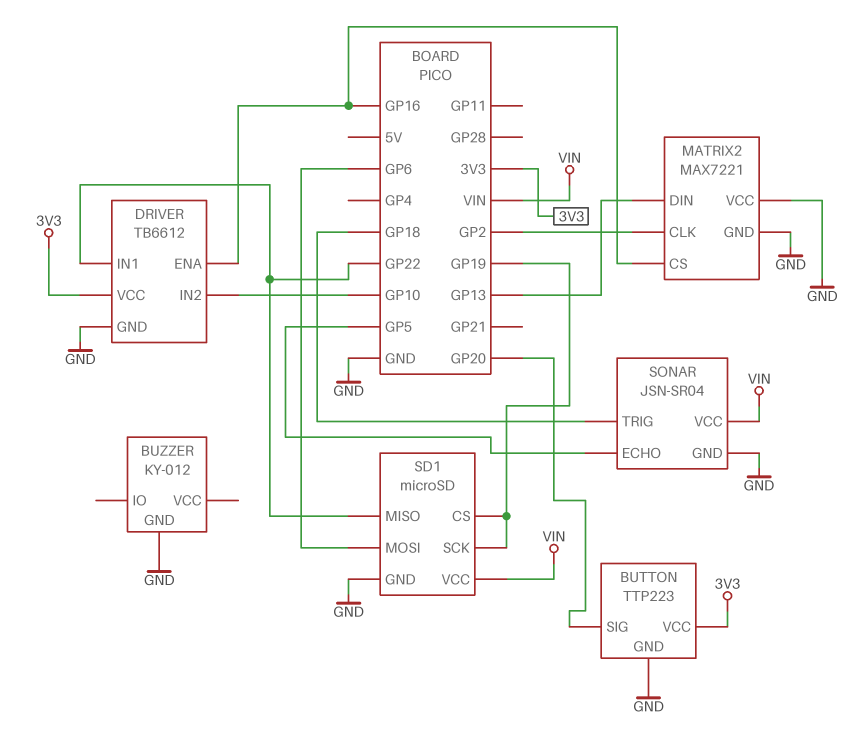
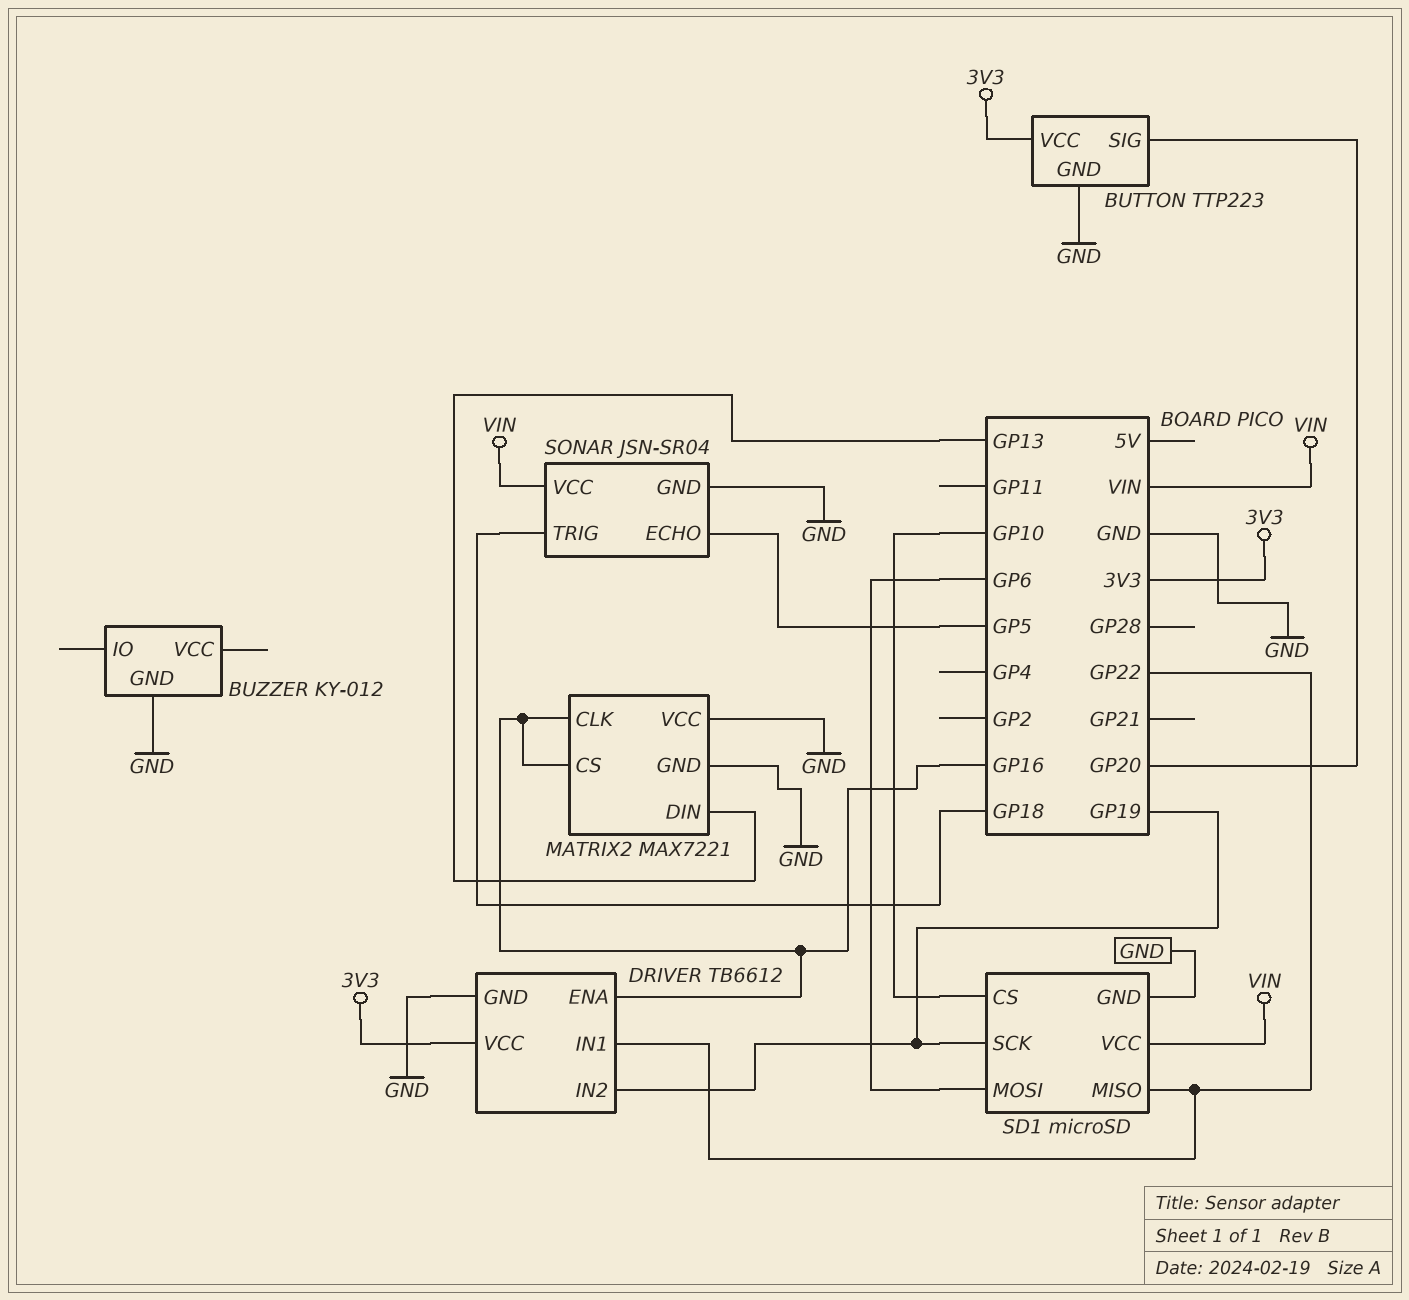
DRIVER pin IN2: GP10 -> GP19
MATRIX2 pin CLK: GP2 -> GP16
SD1 pin CS: GP19 -> GP10

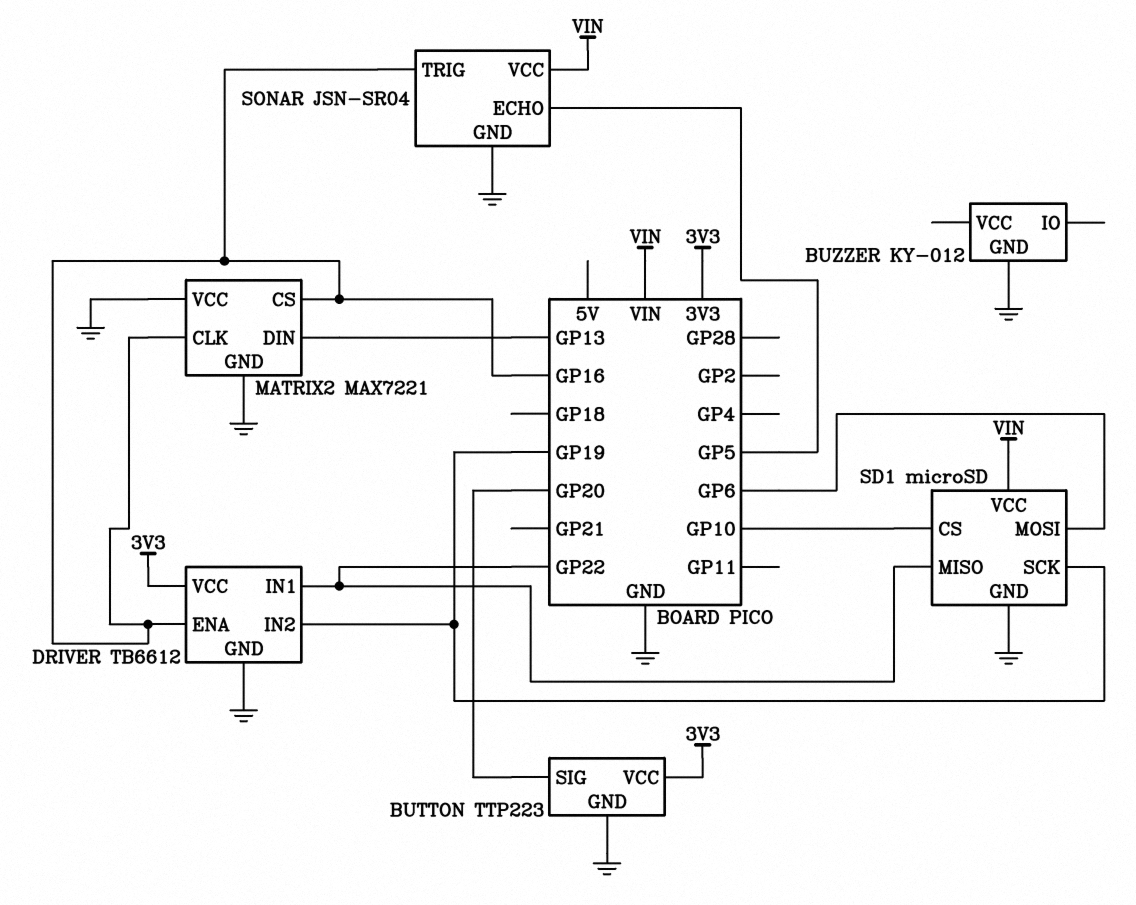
SONAR pin TRIG: GP18 -> GP16

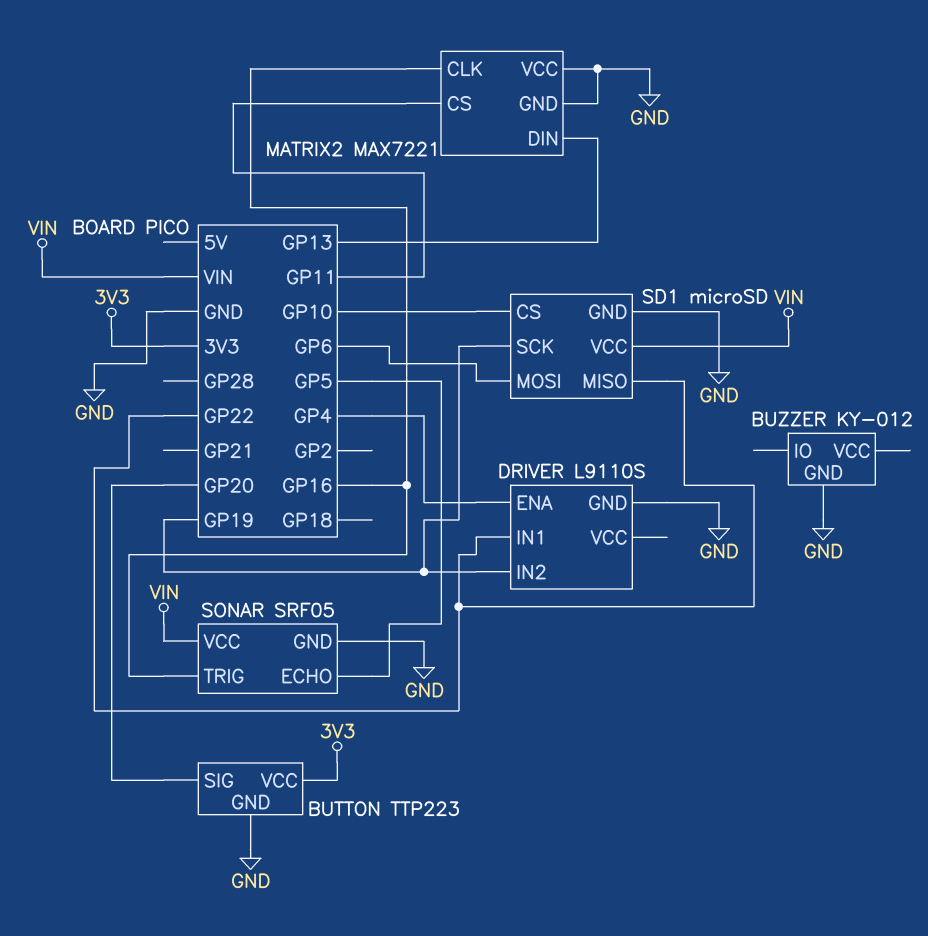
DRIVER: TB6612 -> L9110S
DRIVER pin ENA: GP16 -> GP4
DRIVER pin VCC: 3V3 -> none
MATRIX2 pin CS: GP16 -> GP11
SONAR: JSN-SR04 -> SRF05

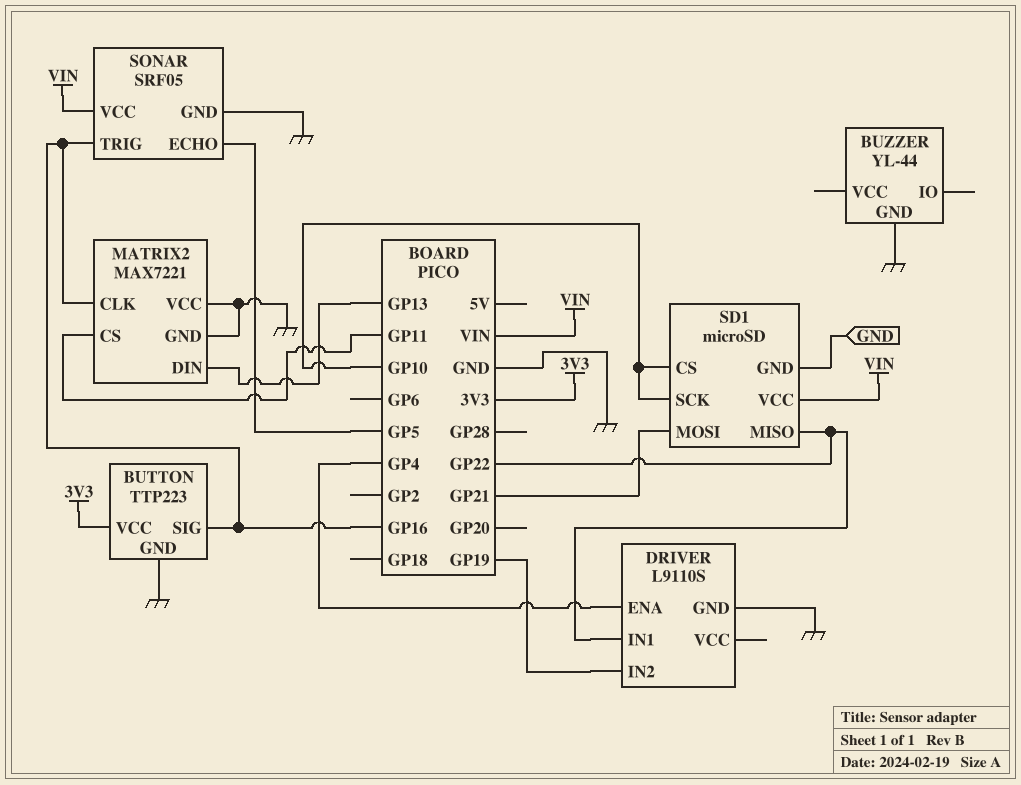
BUTTON pin SIG: GP20 -> GP16
BUZZER: KY-012 -> YL-44
SD1 pin MOSI: GP6 -> GP21
SD1 pin SCK: GP19 -> GP10

